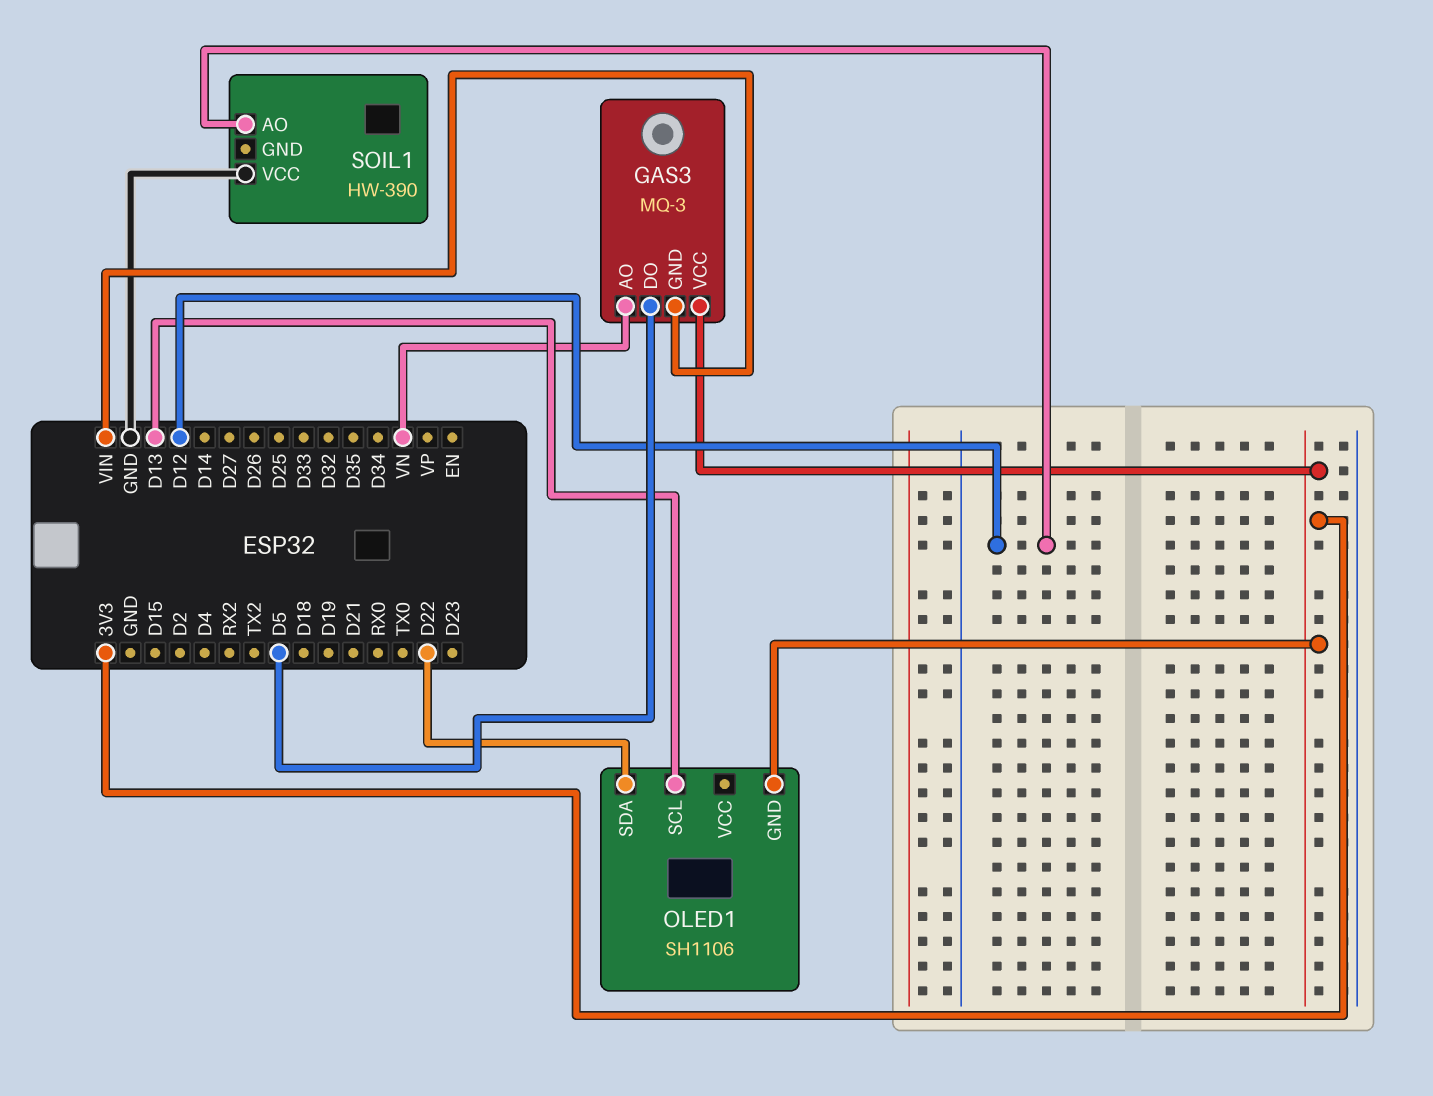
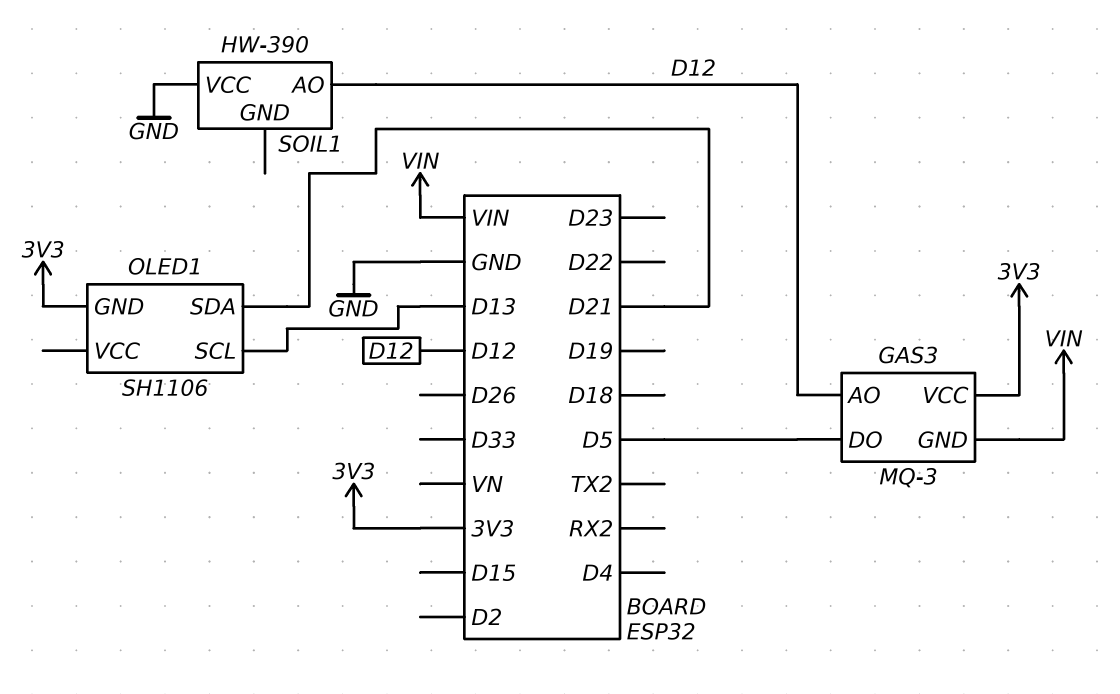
GAS3 pin AO: VN -> D12
OLED1 pin SDA: D22 -> D21

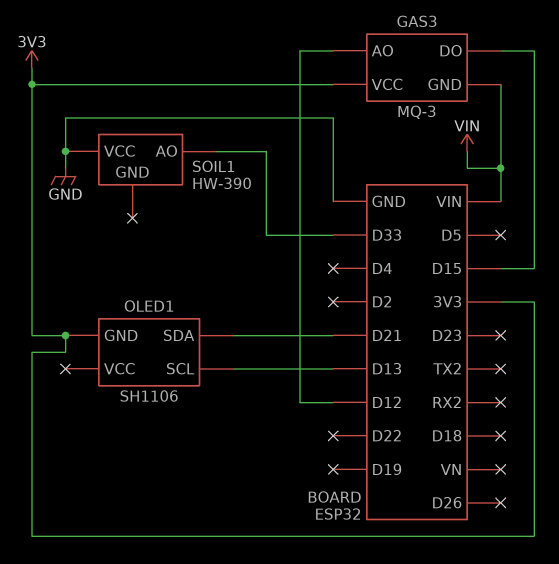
GAS3 pin DO: D5 -> D15
SOIL1 pin AO: D12 -> D33

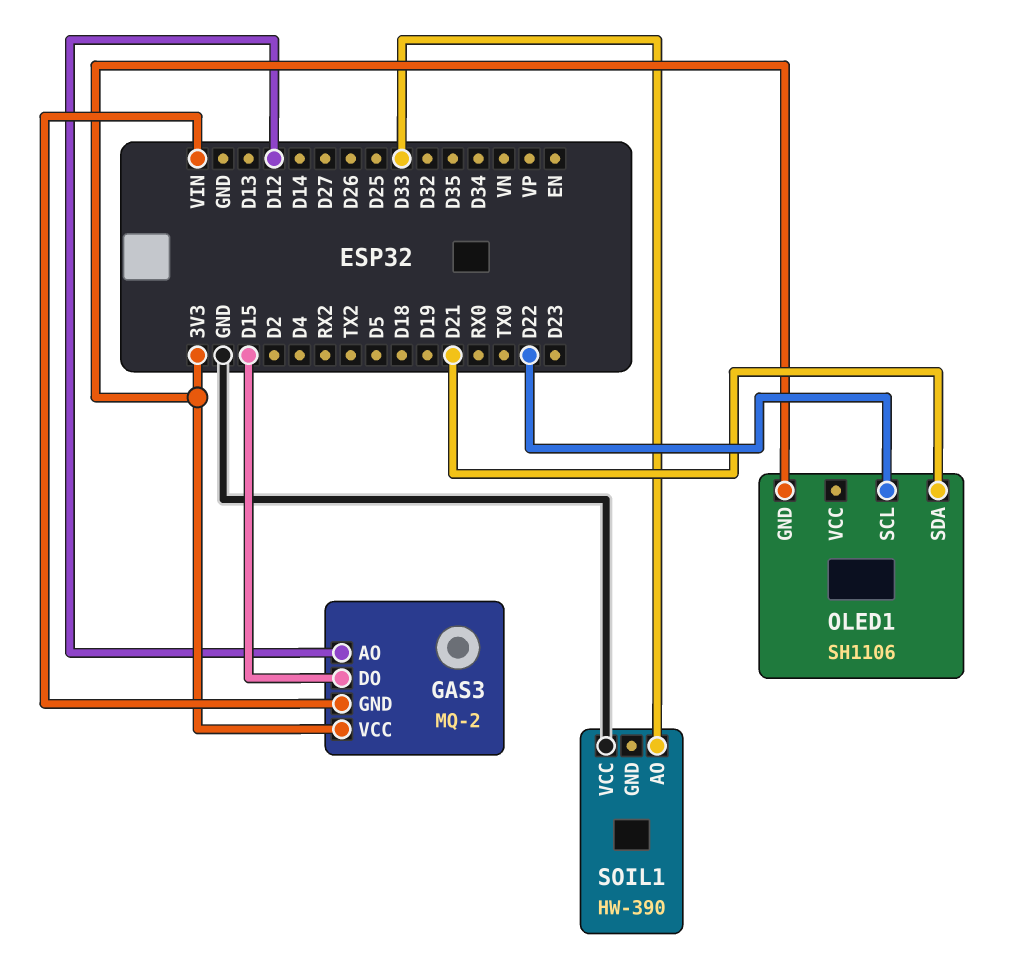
GAS3: MQ-3 -> MQ-2
OLED1 pin SCL: D13 -> D22

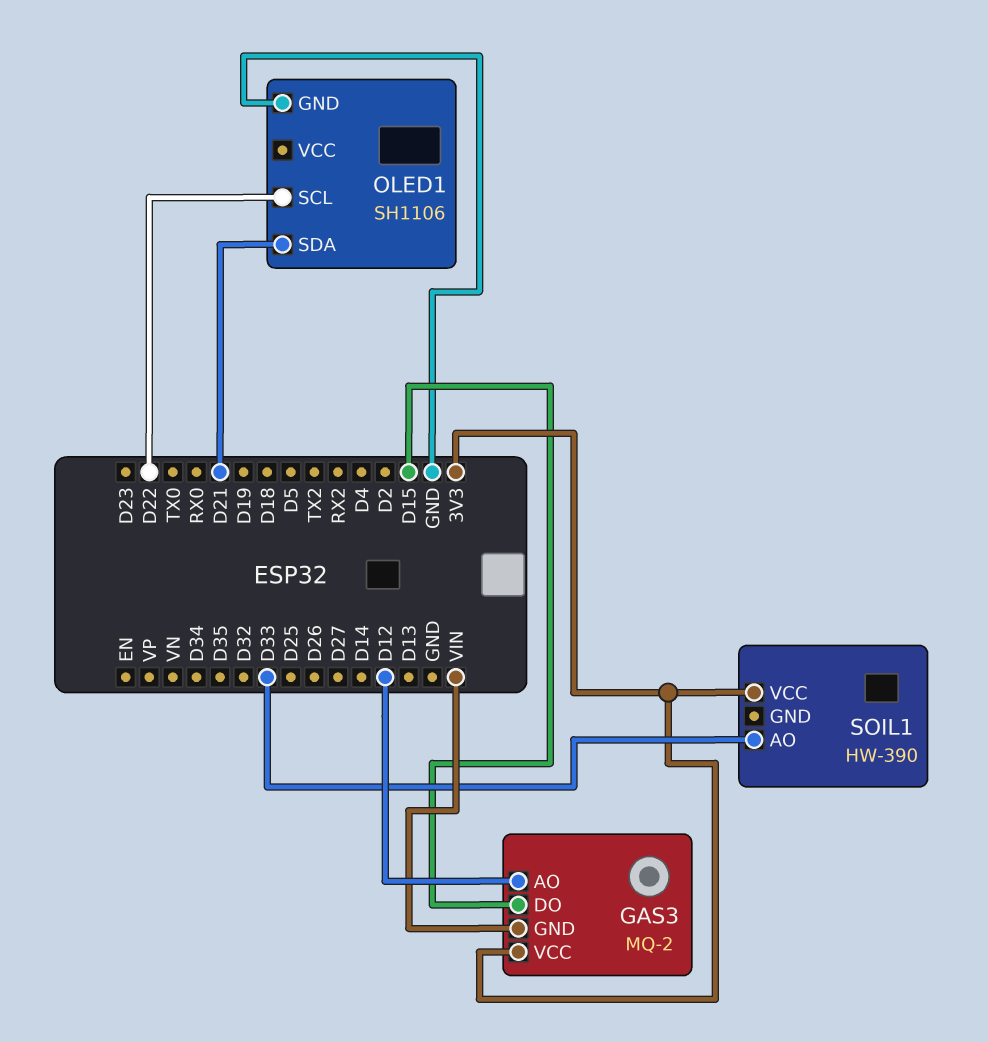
OLED1 pin GND: 3V3 -> GND
SOIL1 pin VCC: GND -> 3V3

